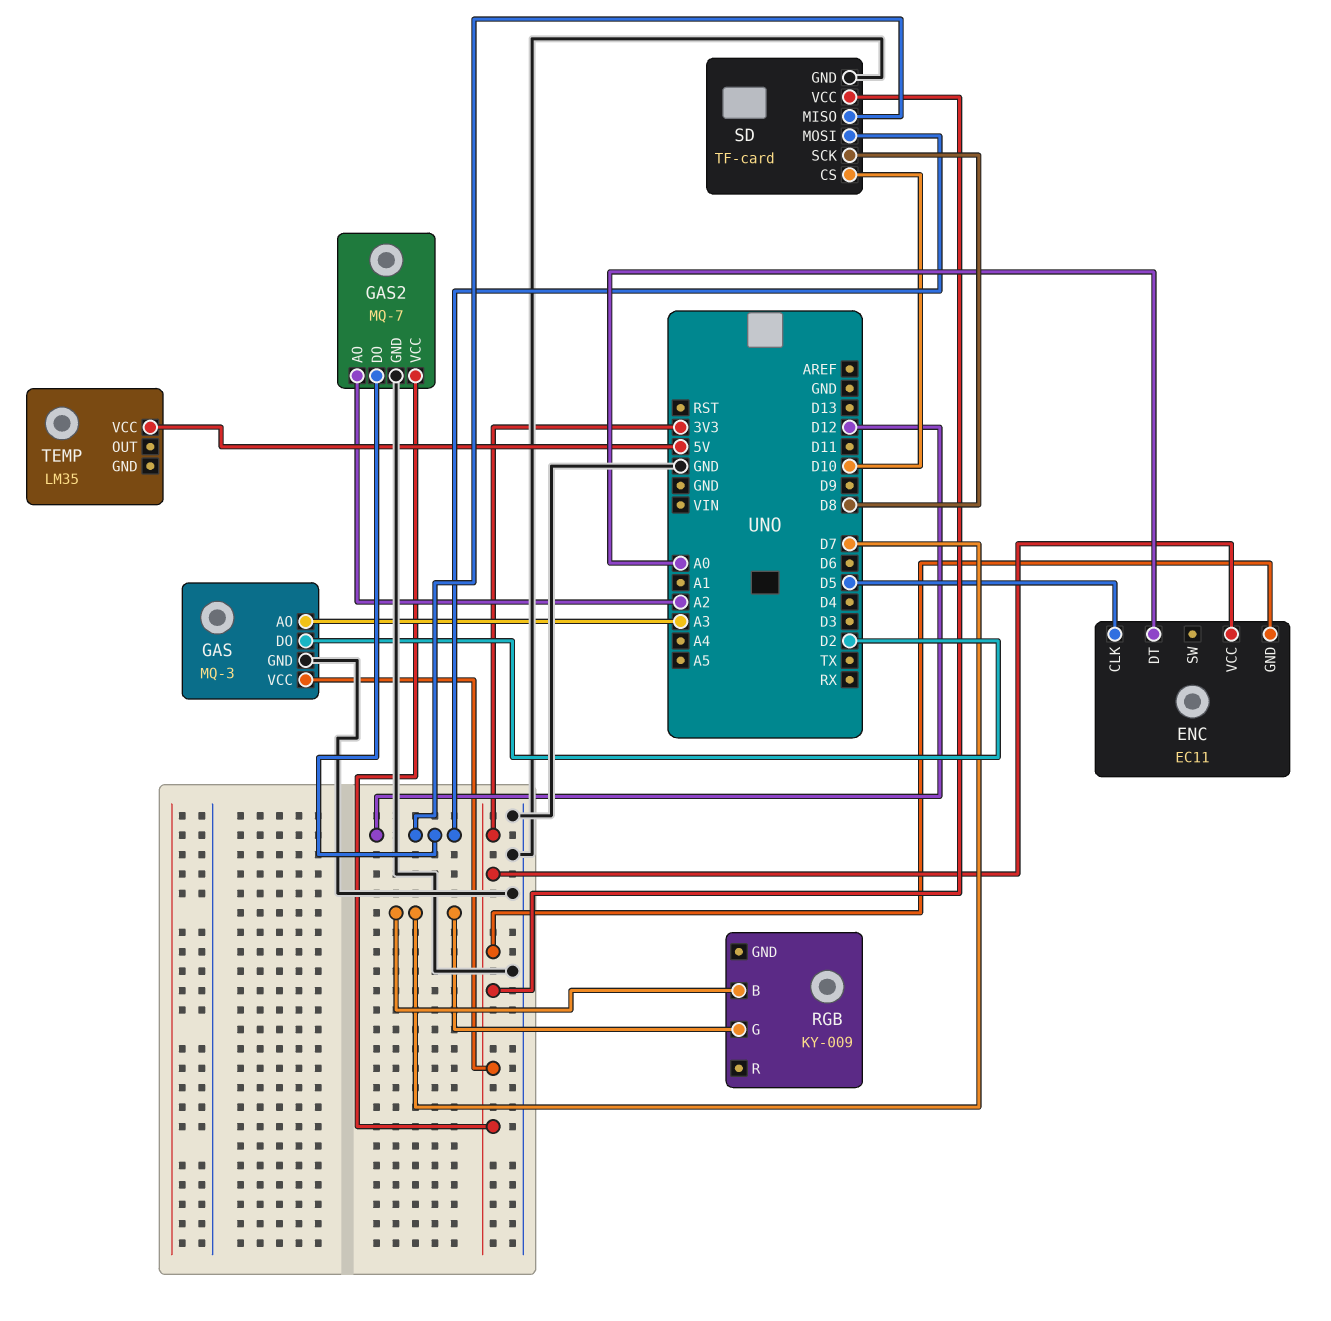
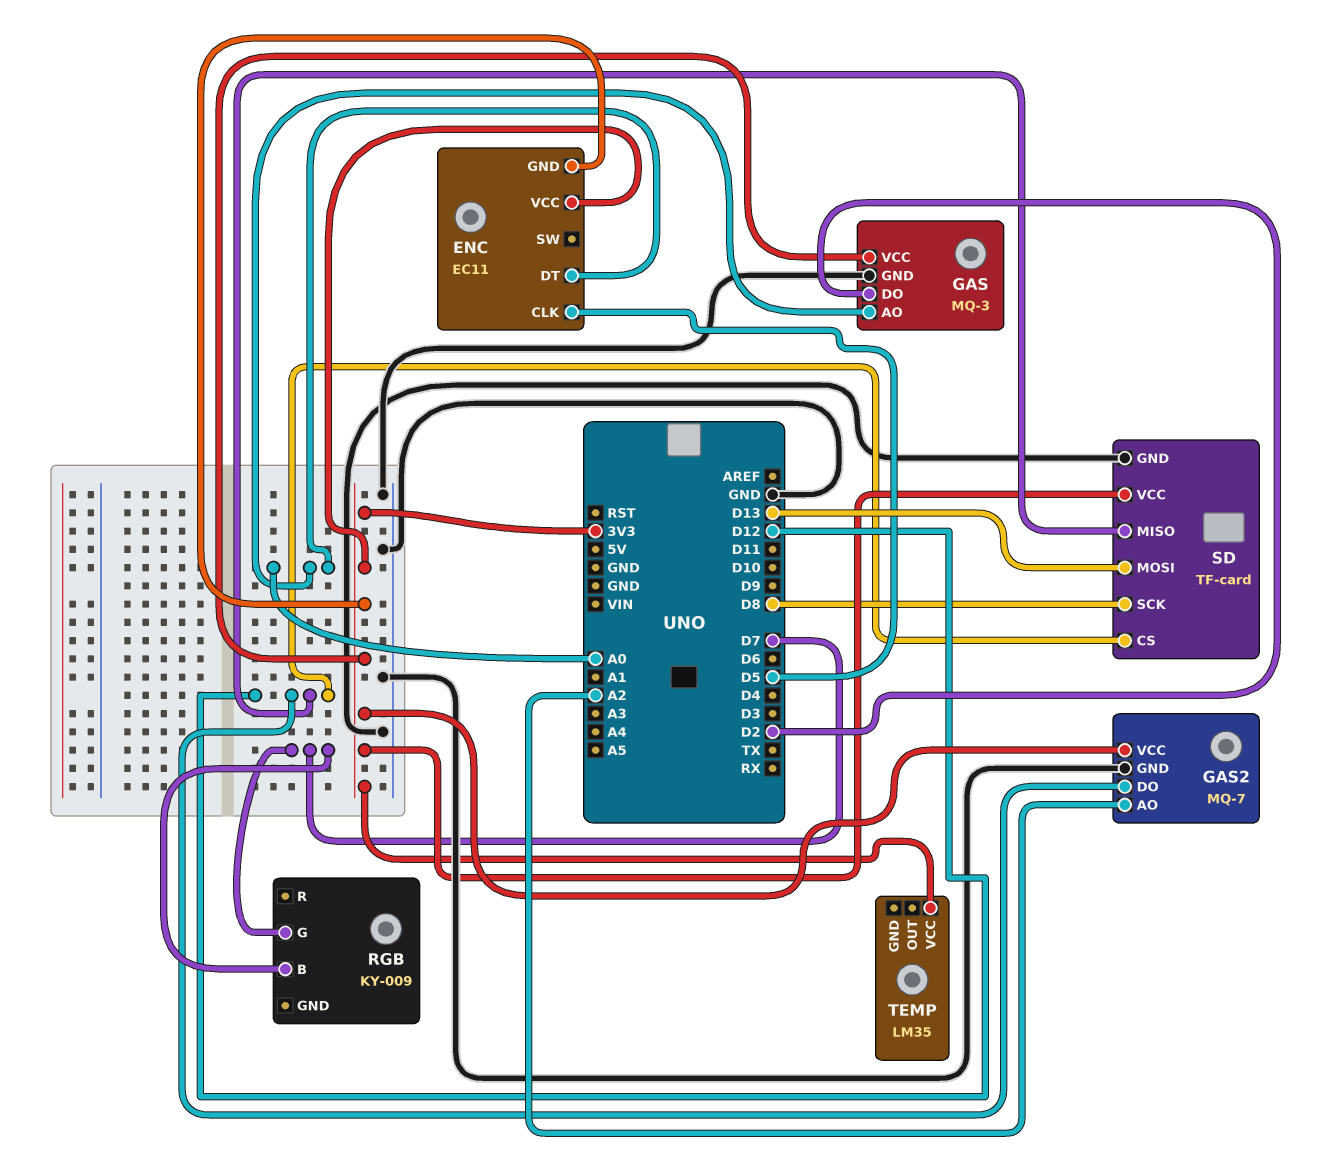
GAS pin AO: A3 -> A0
SD pin CS: D10 -> D12
SD pin MOSI: D12 -> D13
TEMP pin VCC: 5V -> 3V3

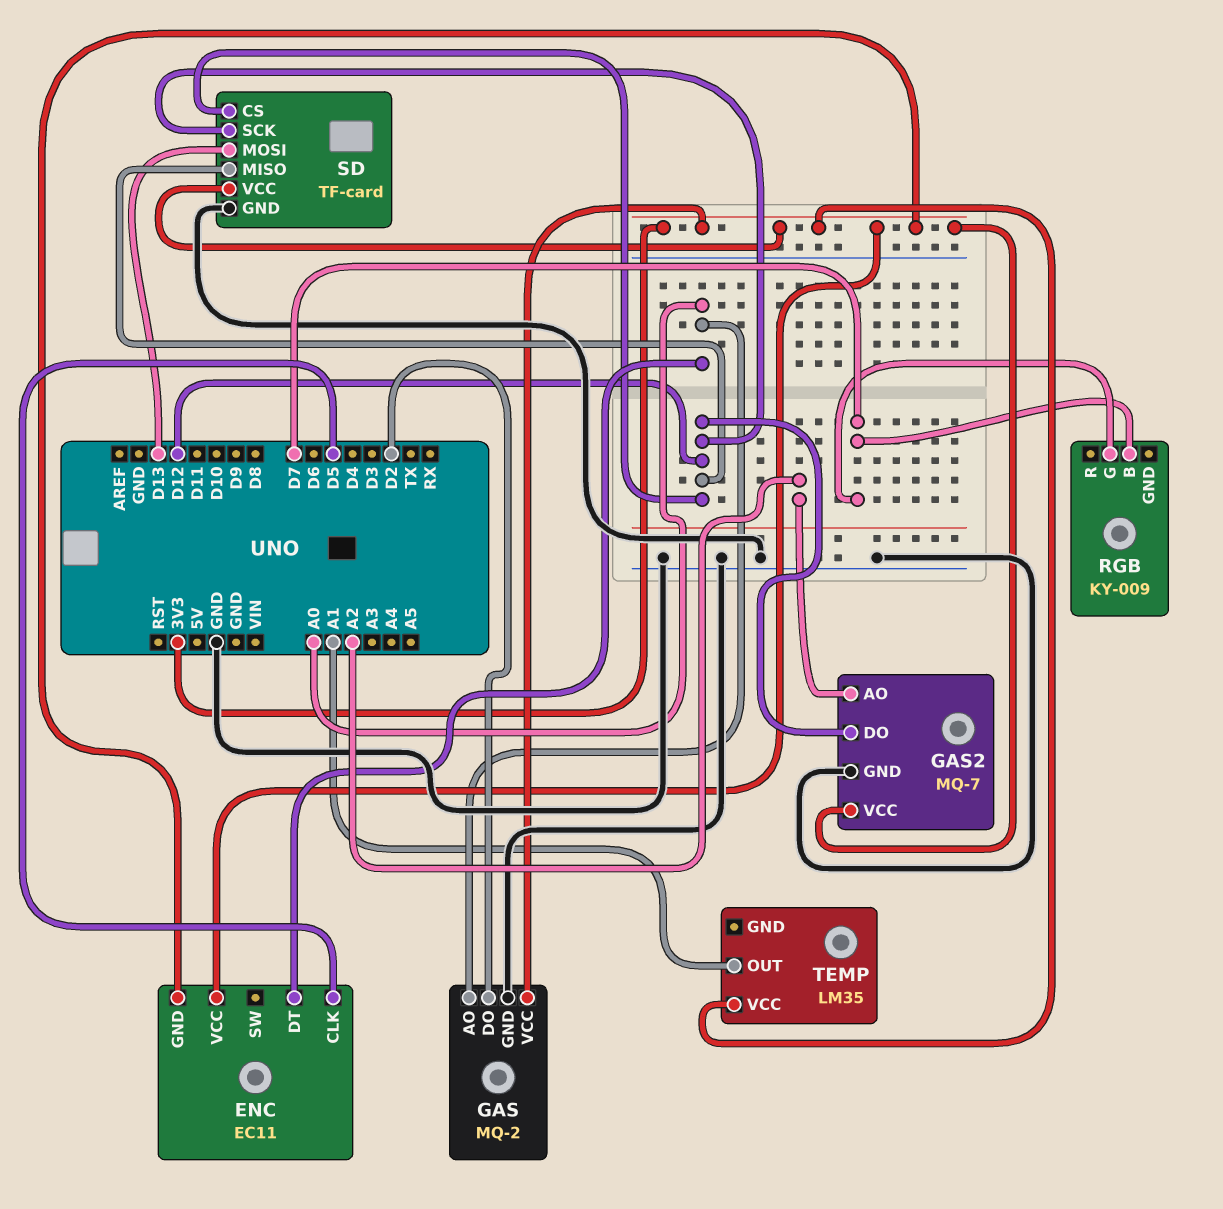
GAS: MQ-3 -> MQ-2
SD pin SCK: D8 -> D12
TEMP pin OUT: none -> A1

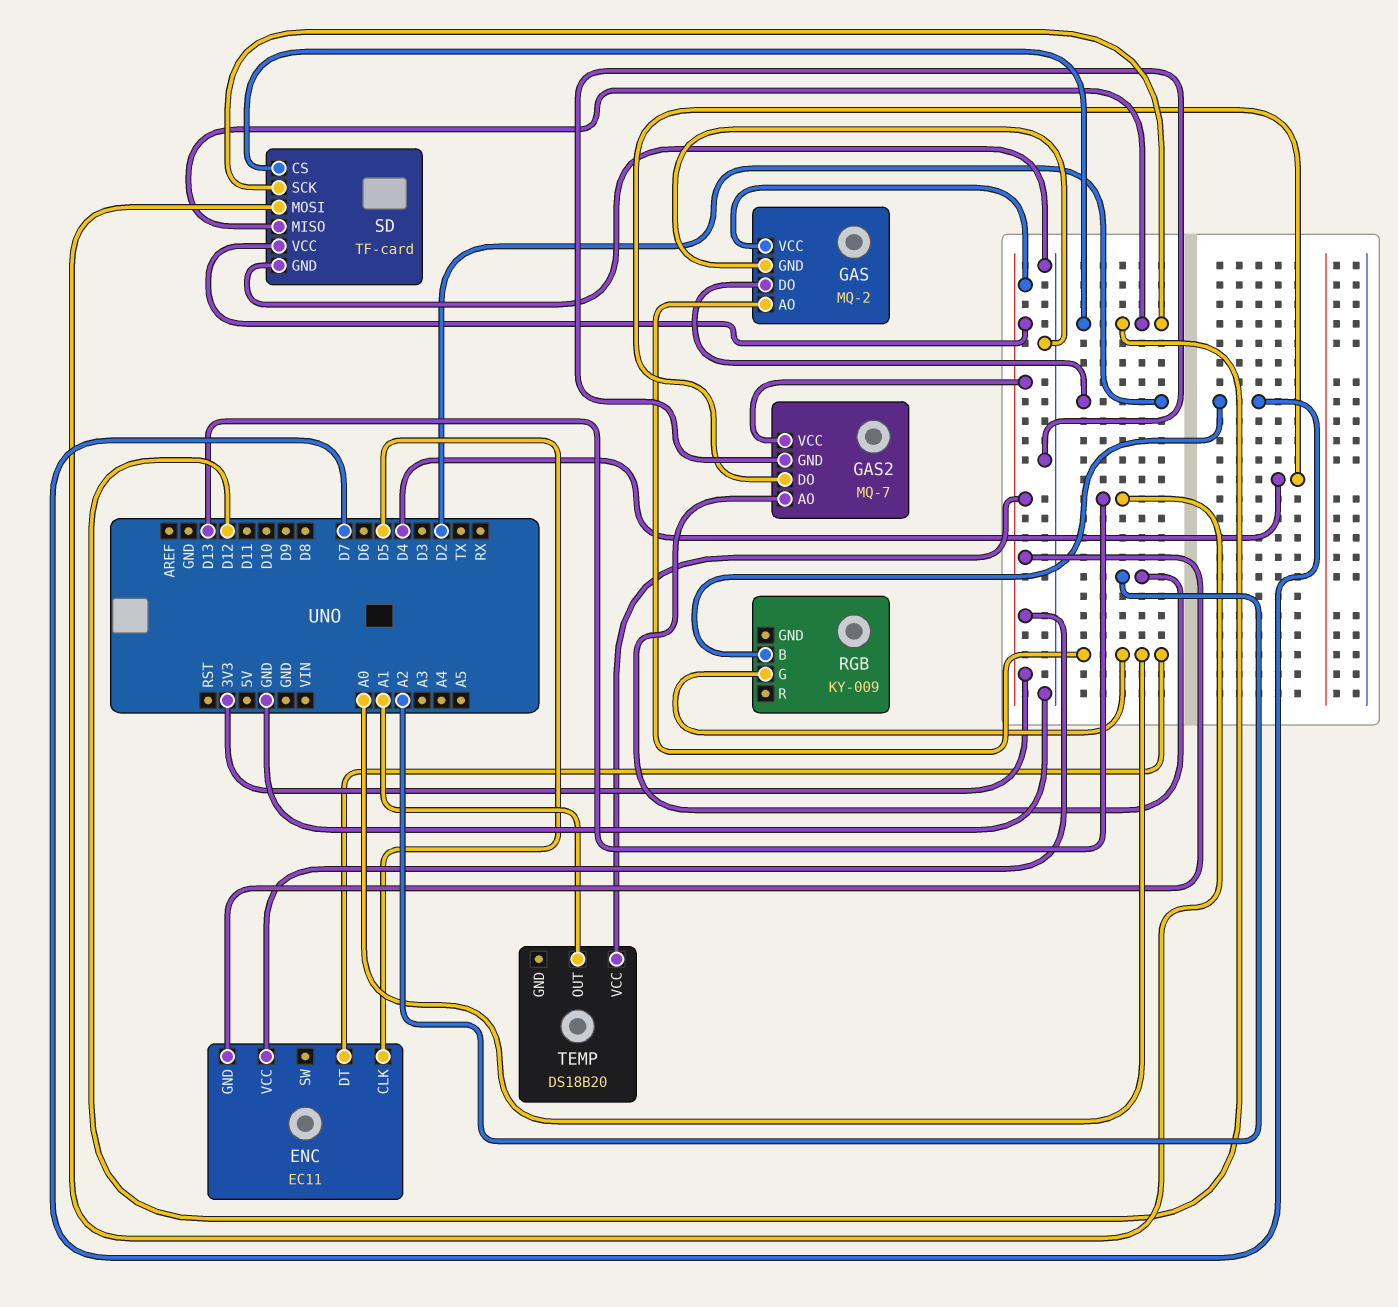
GAS2 pin DO: D12 -> D4
RGB pin G: D7 -> A0
TEMP: LM35 -> DS18B20

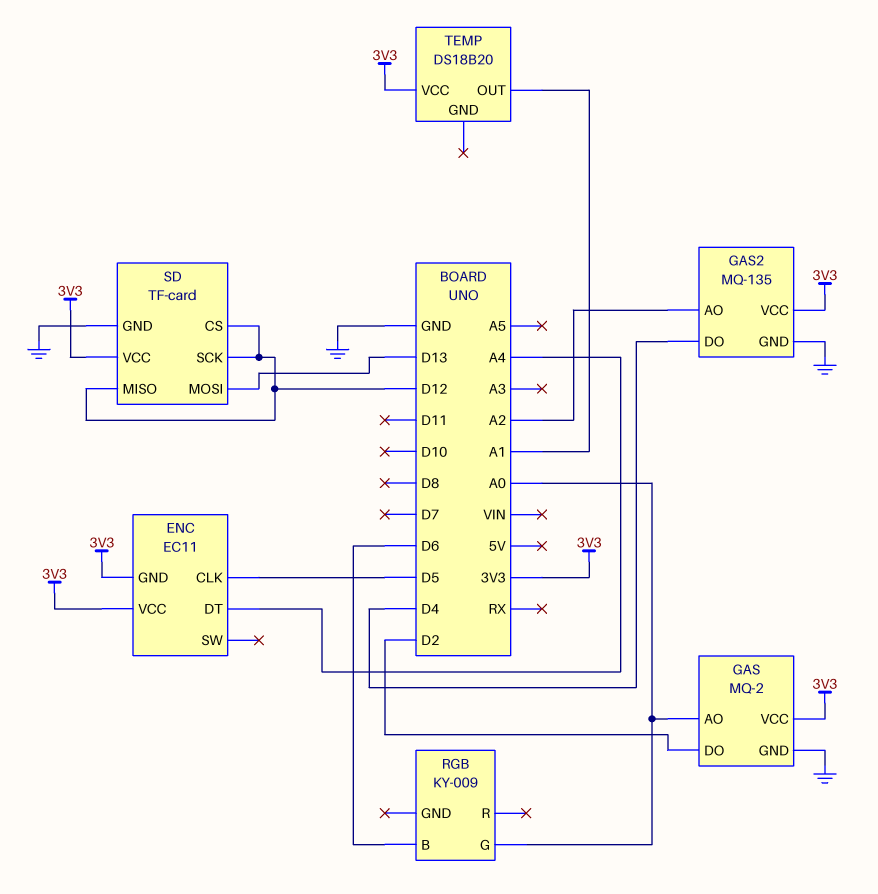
ENC pin DT: A0 -> A4
GAS2: MQ-7 -> MQ-135
RGB pin B: D7 -> D6

